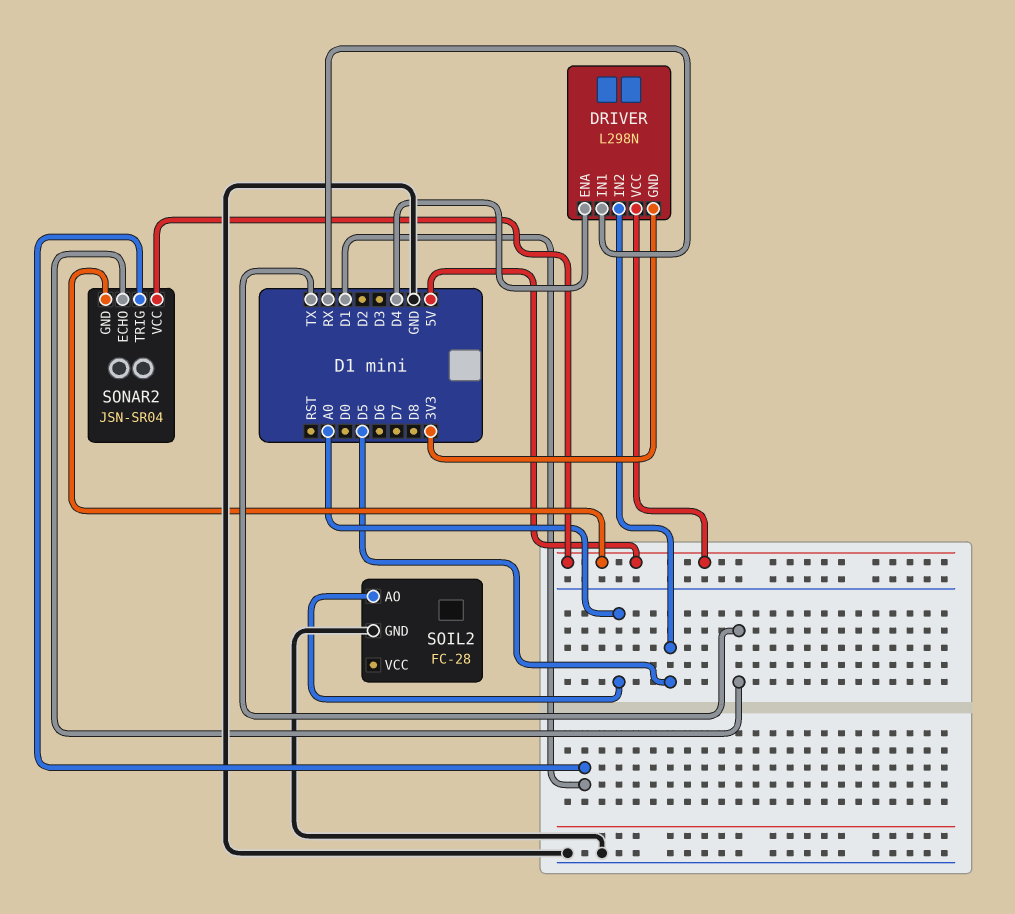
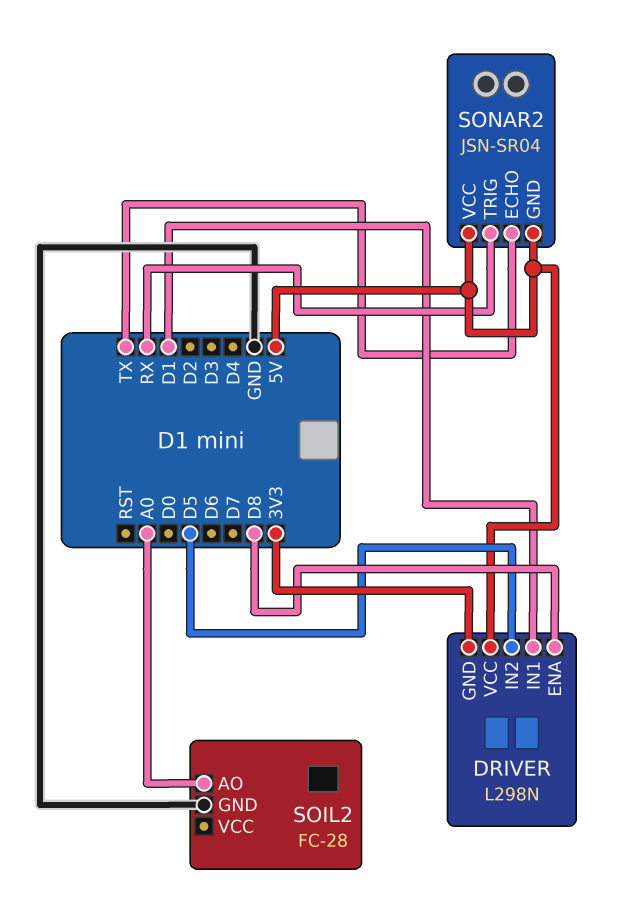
DRIVER pin ENA: D4 -> D8
DRIVER pin IN1: RX -> D1
SONAR2 pin TRIG: D1 -> RX

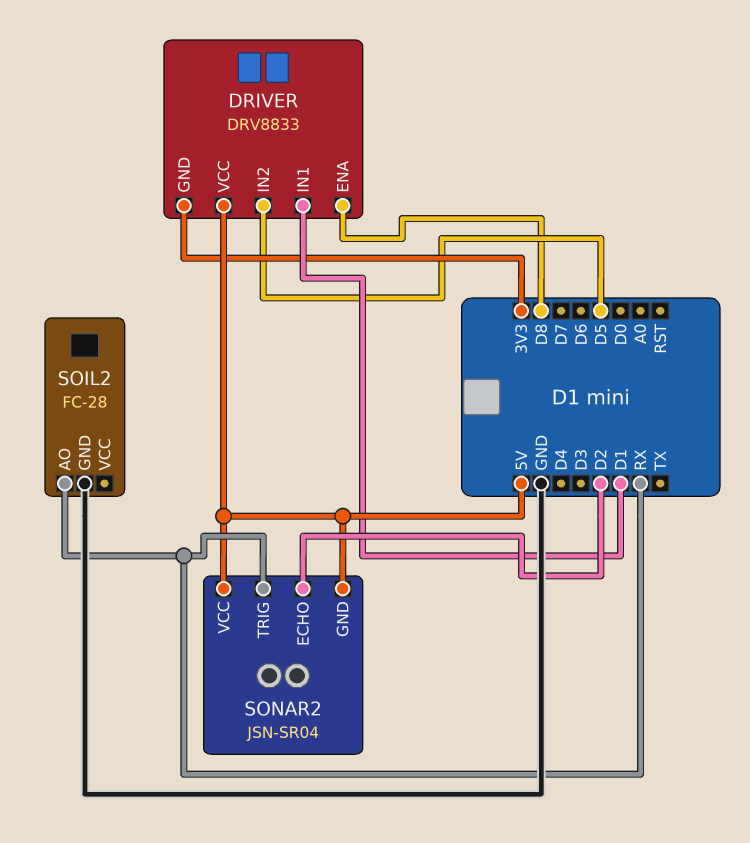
DRIVER: L298N -> DRV8833
SOIL2 pin AO: A0 -> RX
SONAR2 pin ECHO: TX -> D2

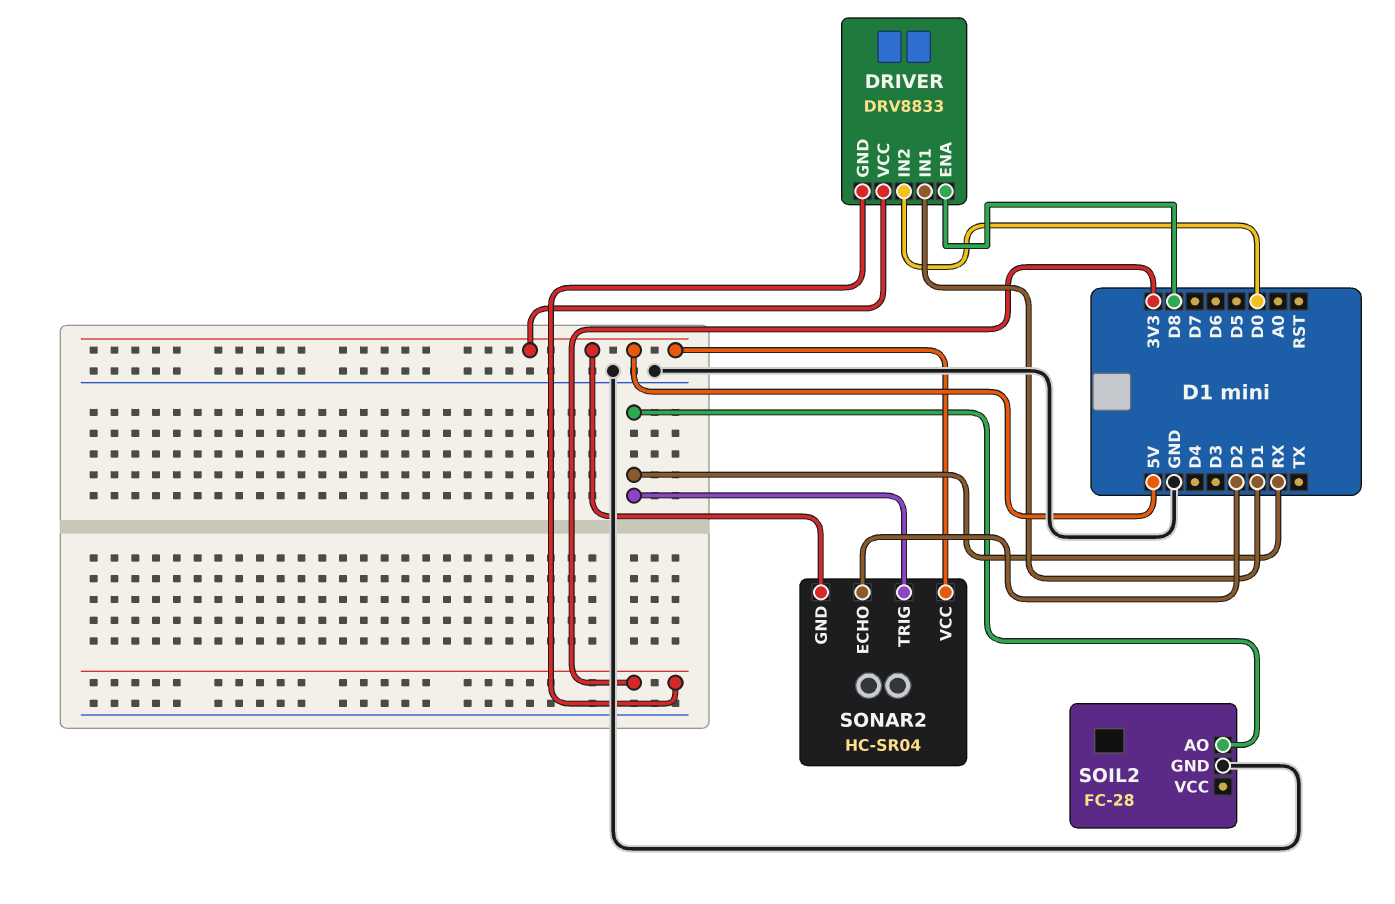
DRIVER pin IN2: D5 -> D0
SONAR2: JSN-SR04 -> HC-SR04

